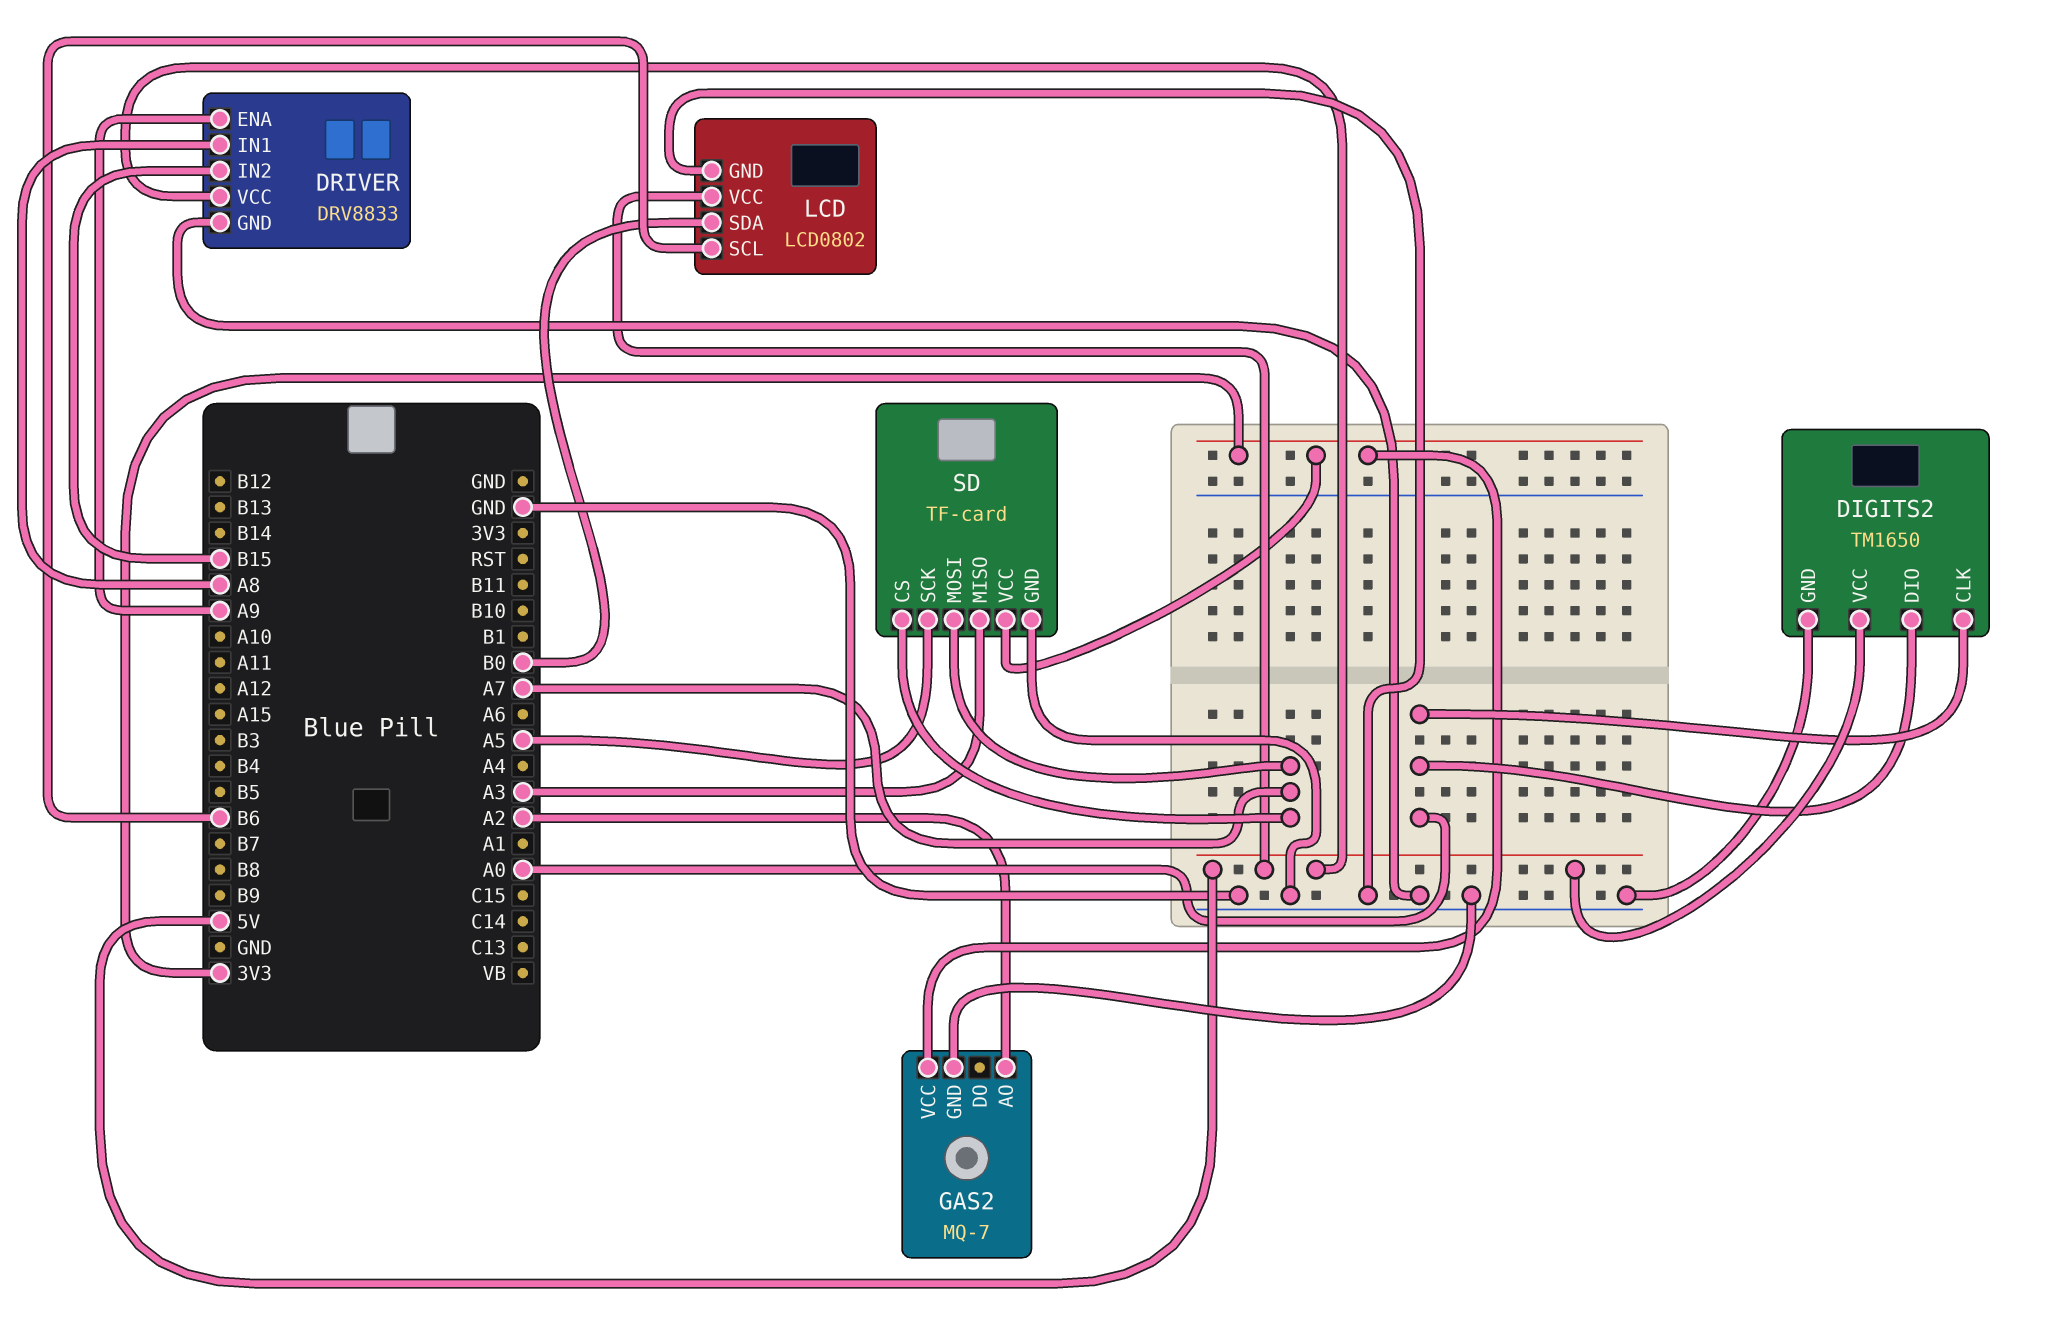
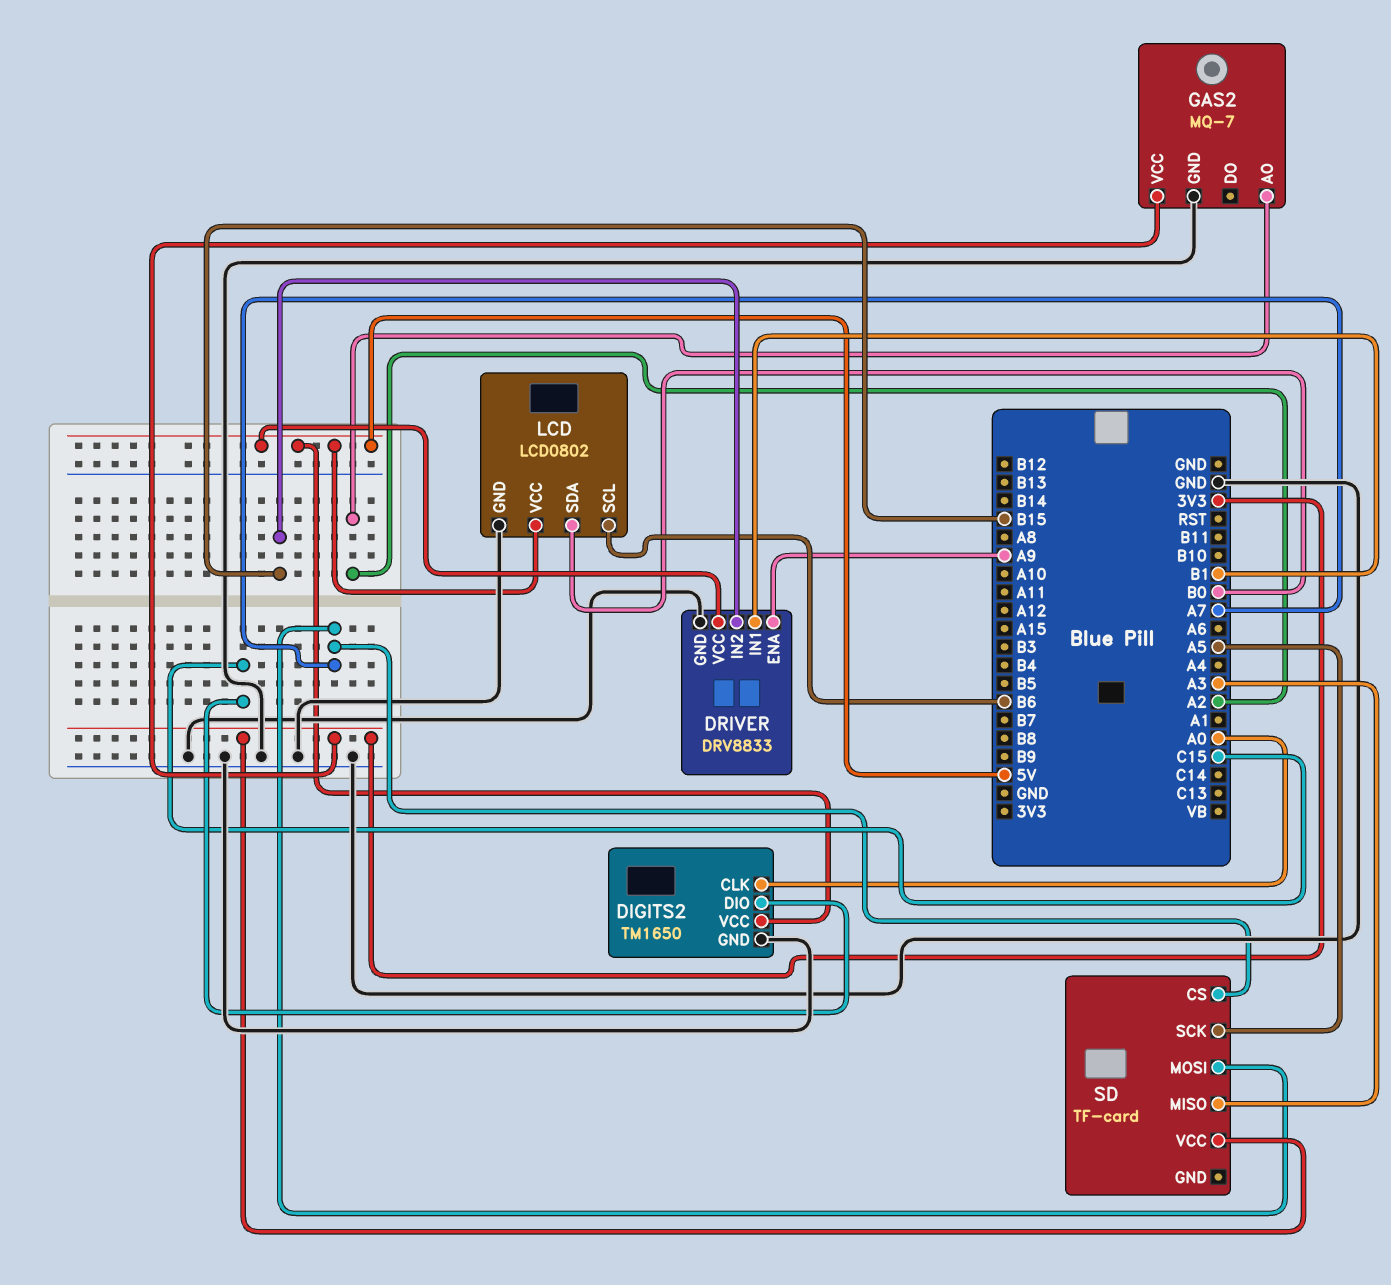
DIGITS2 pin DIO: A0 -> C15
DRIVER pin IN1: A8 -> B1
SD pin GND: GND -> none

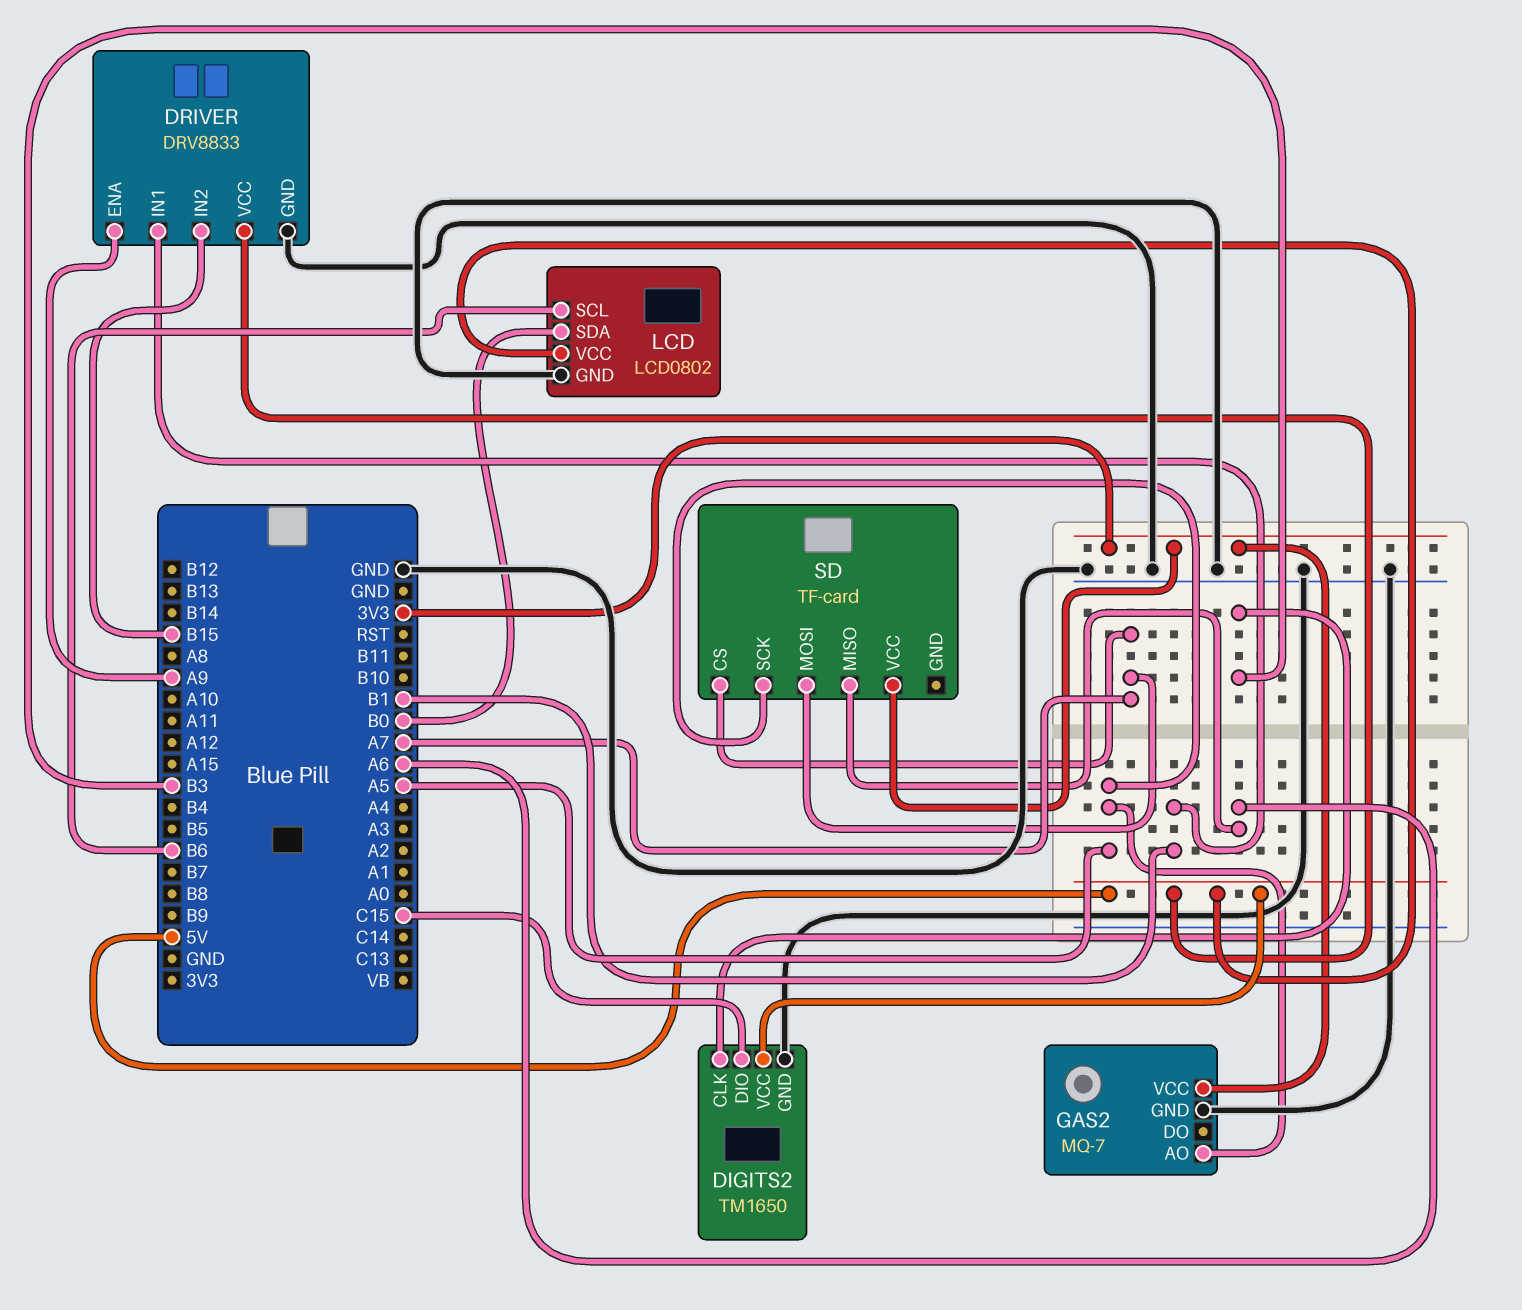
DIGITS2 pin CLK: A0 -> B3
GAS2 pin AO: A2 -> A5
SD pin MISO: A3 -> A6

